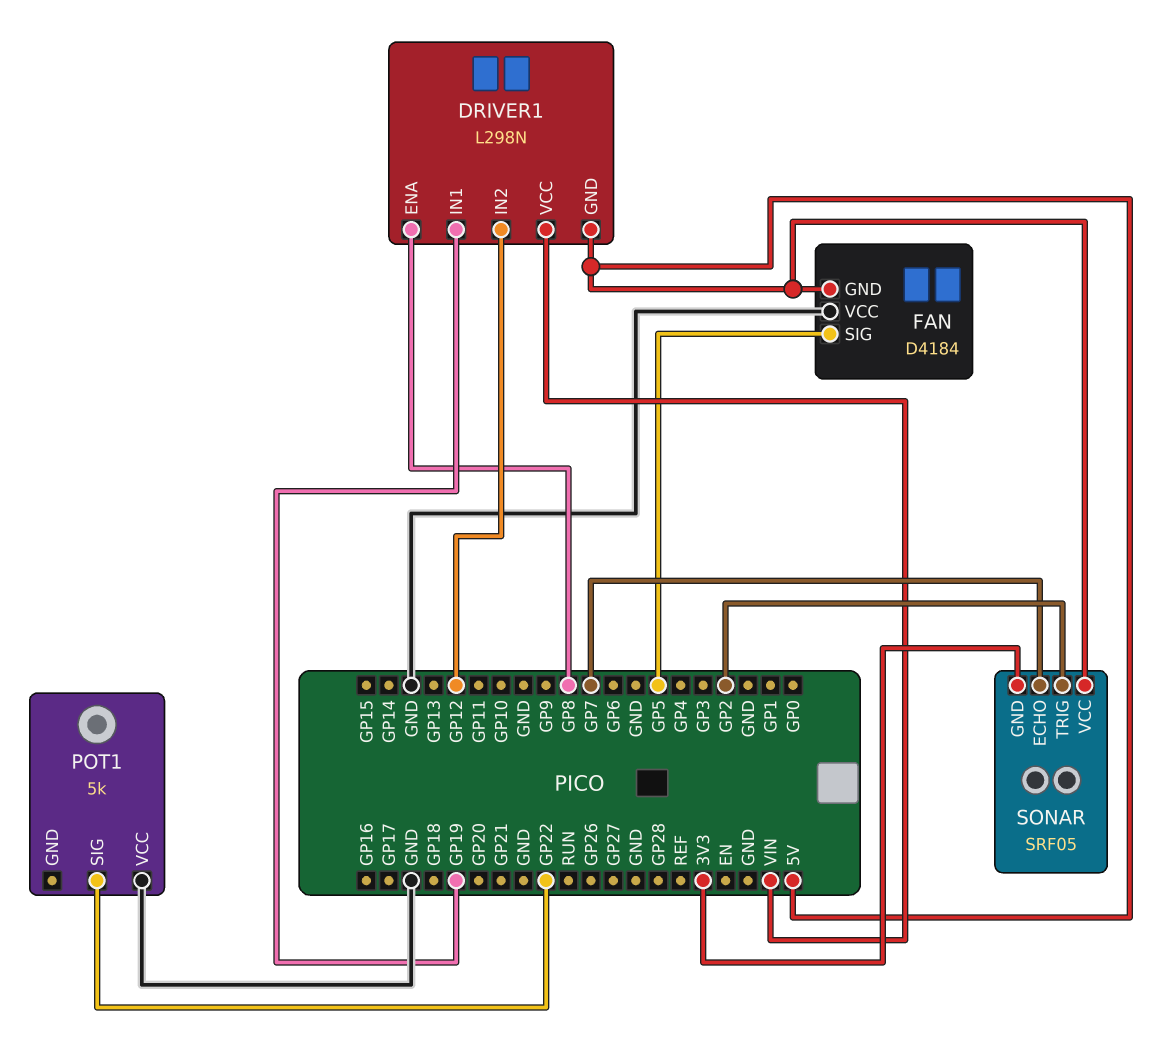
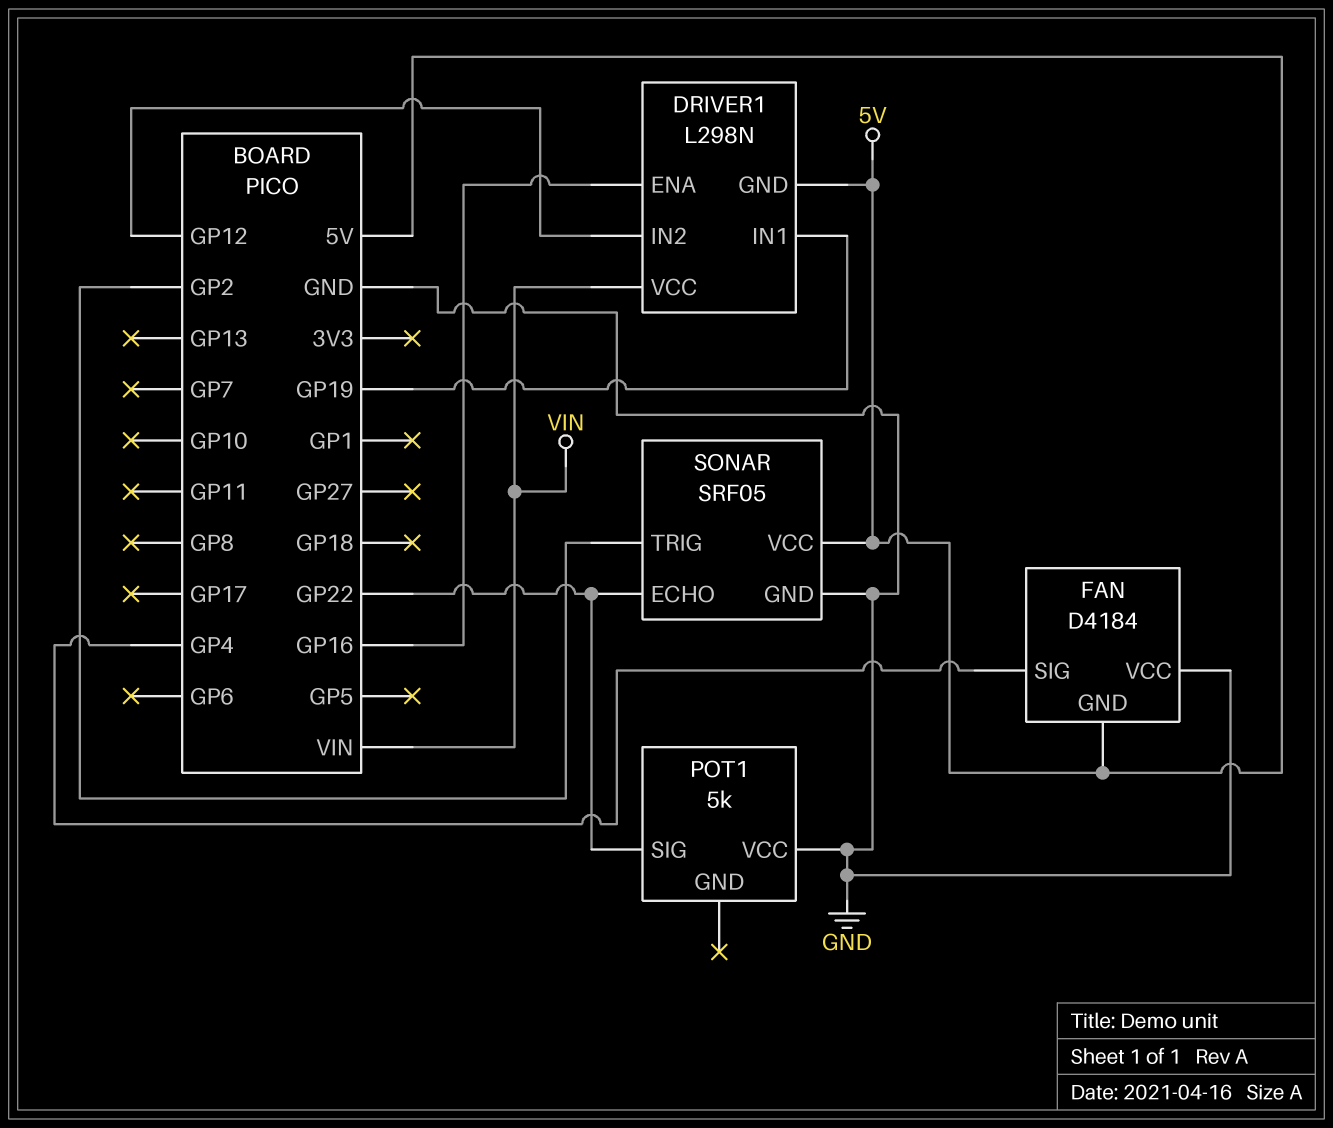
DRIVER1 pin ENA: GP8 -> GP16
FAN pin SIG: GP5 -> GP4
SONAR pin ECHO: GP7 -> GP22
SONAR pin GND: 3V3 -> GND

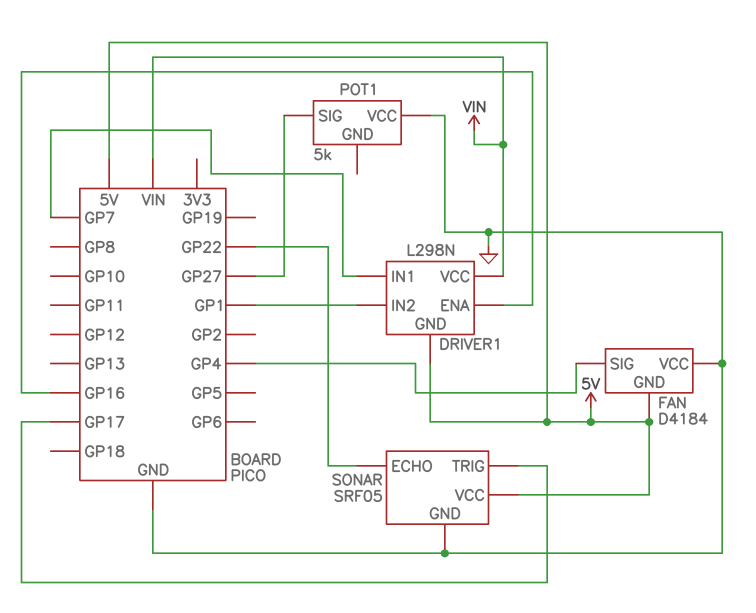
DRIVER1 pin IN1: GP19 -> GP7
DRIVER1 pin IN2: GP12 -> GP1
POT1 pin SIG: GP22 -> GP27
SONAR pin TRIG: GP2 -> GP17

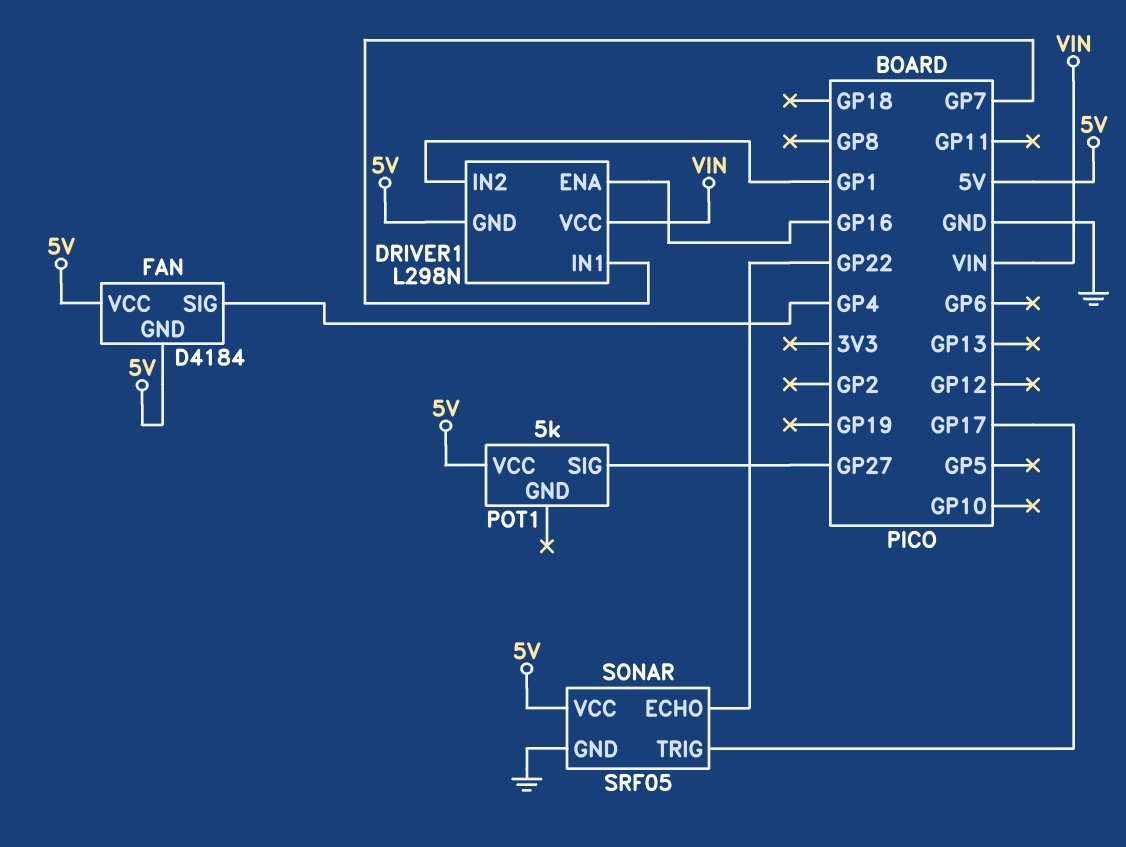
FAN pin VCC: GND -> 5V
POT1 pin VCC: GND -> 5V

